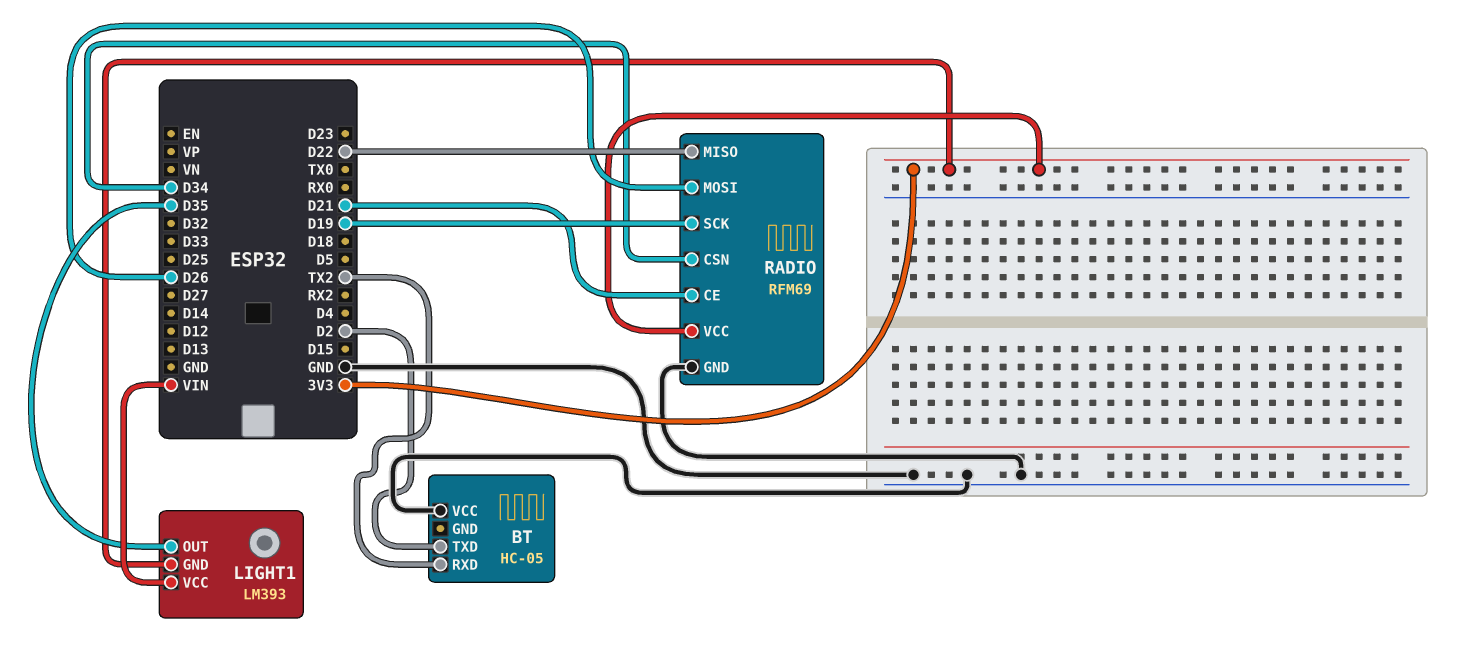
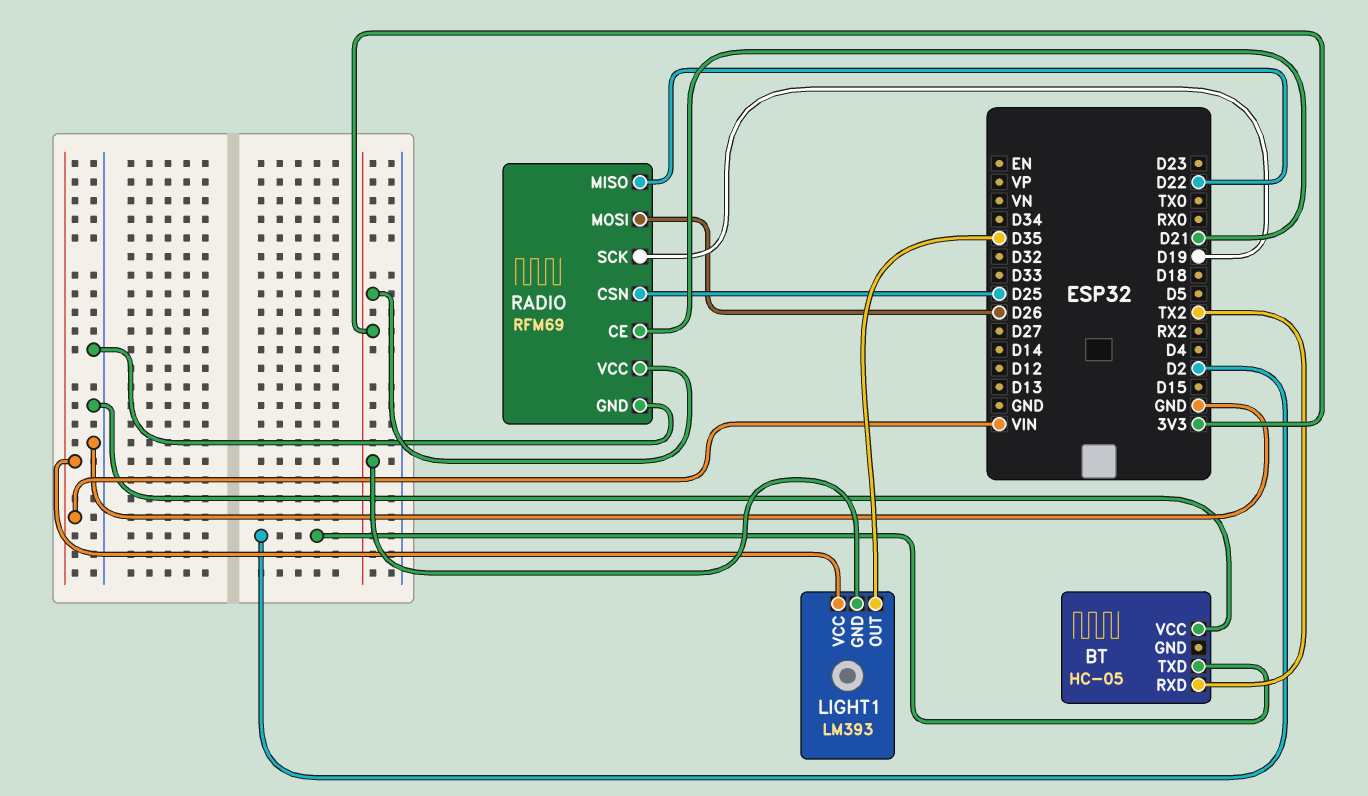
RADIO pin CSN: D34 -> D25

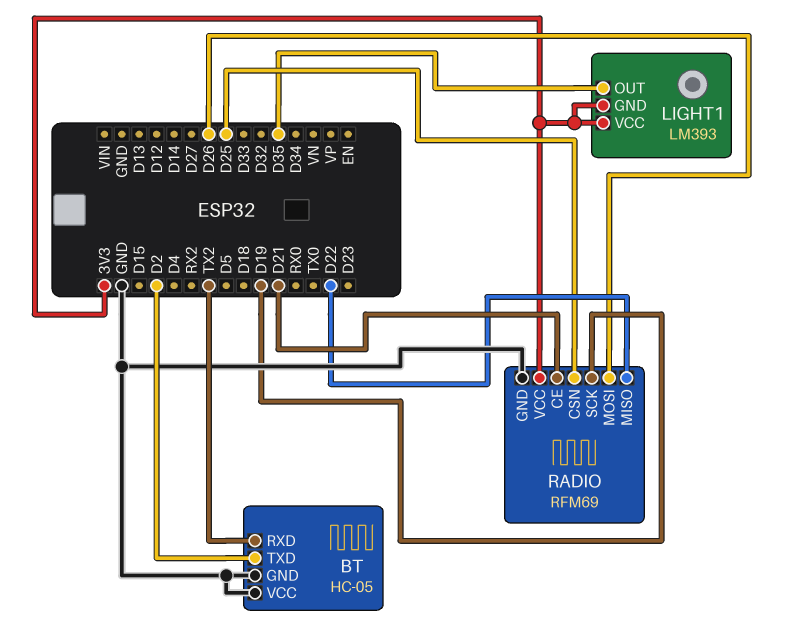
BT pin GND: none -> GND
LIGHT1 pin VCC: VIN -> 3V3

